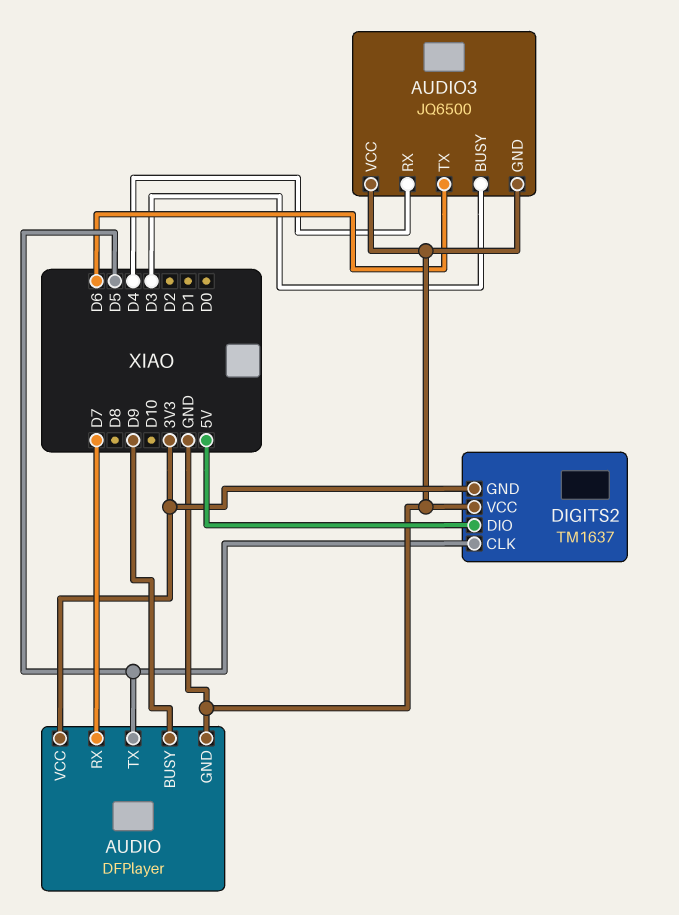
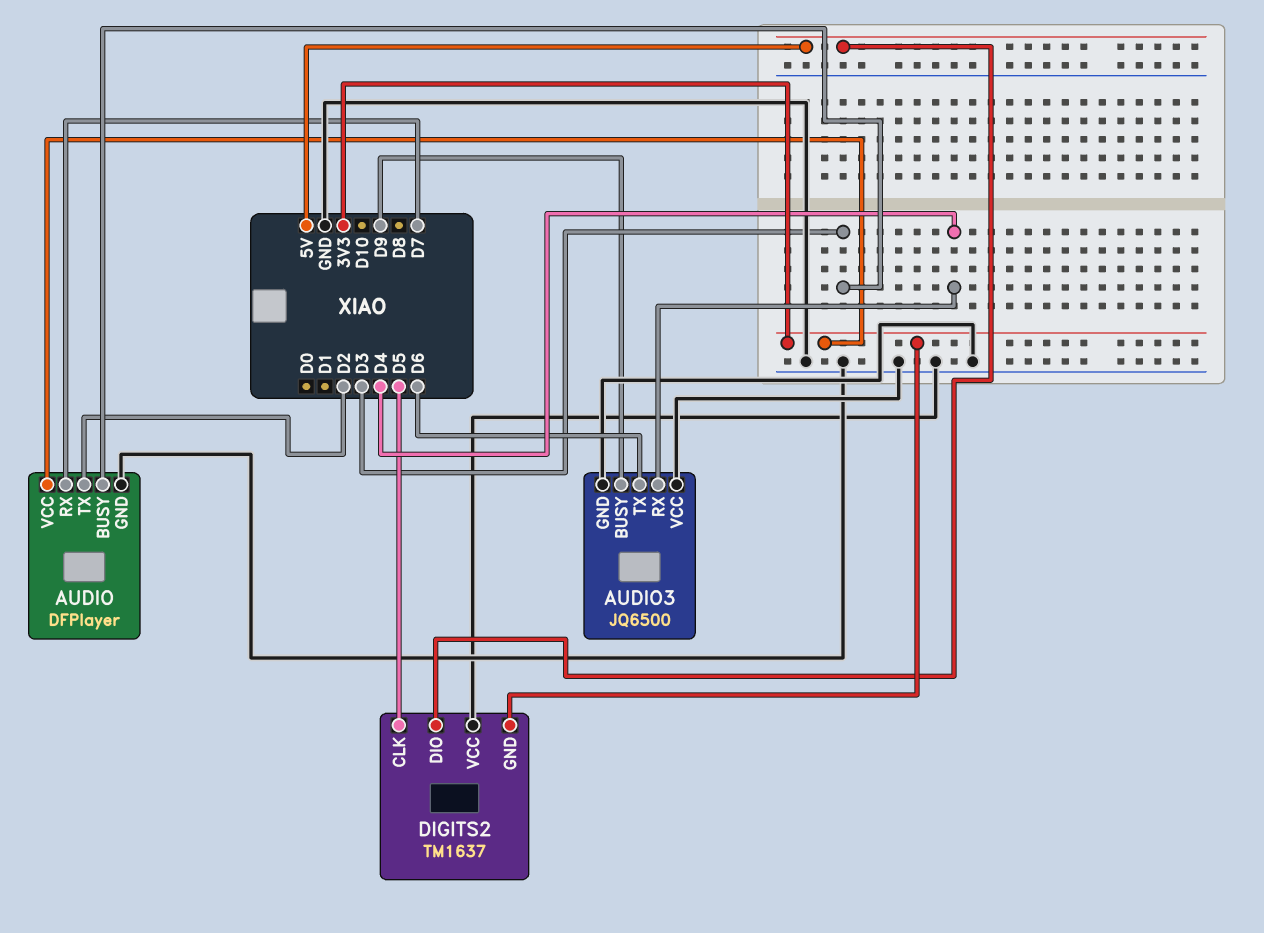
AUDIO pin BUSY: D9 -> D3
AUDIO pin TX: D5 -> D2
AUDIO3 pin BUSY: D3 -> D9

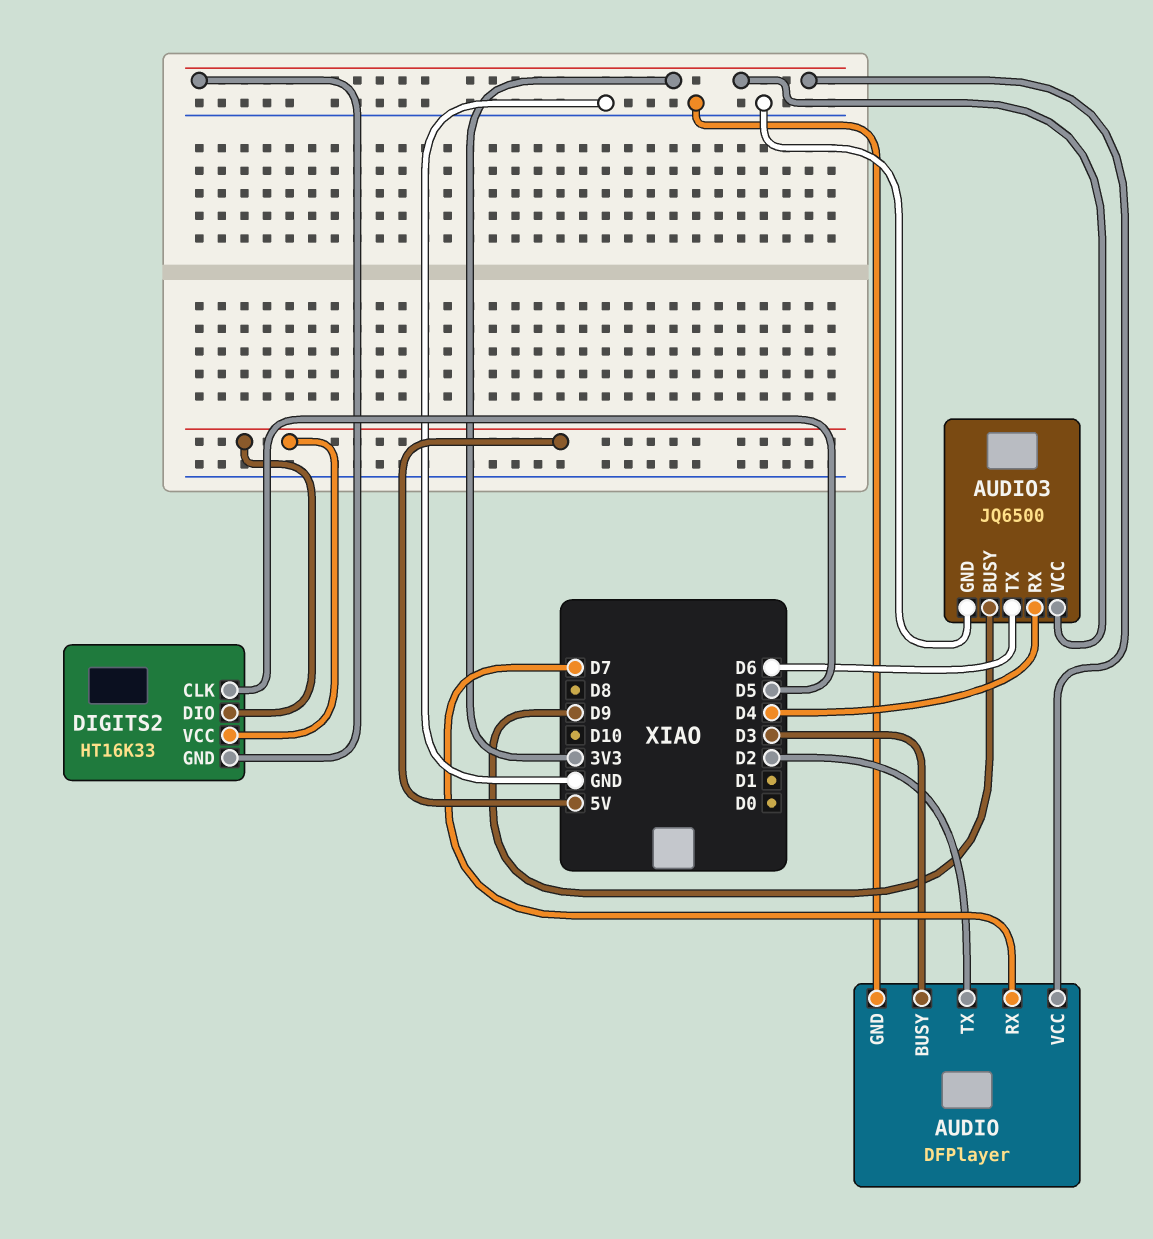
AUDIO3 pin VCC: GND -> 3V3
DIGITS2: TM1637 -> HT16K33
DIGITS2 pin VCC: GND -> 5V

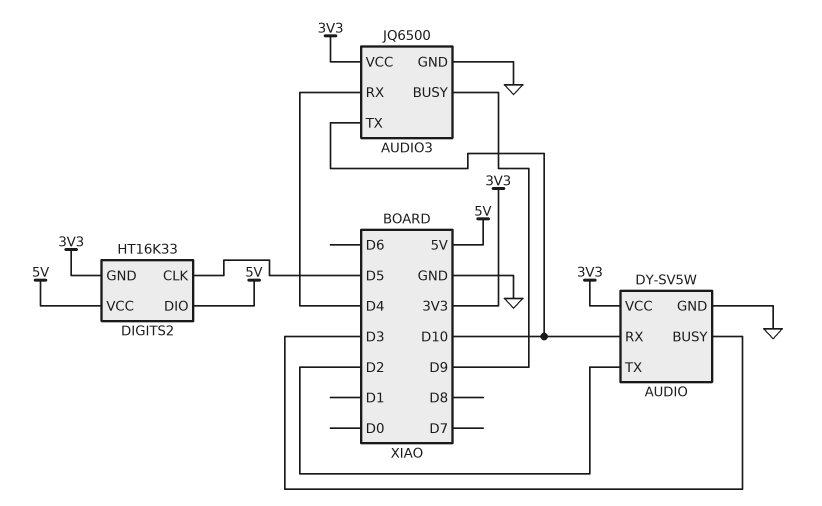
AUDIO: DFPlayer -> DY-SV5W
AUDIO pin RX: D7 -> D10
AUDIO3 pin TX: D6 -> D10

